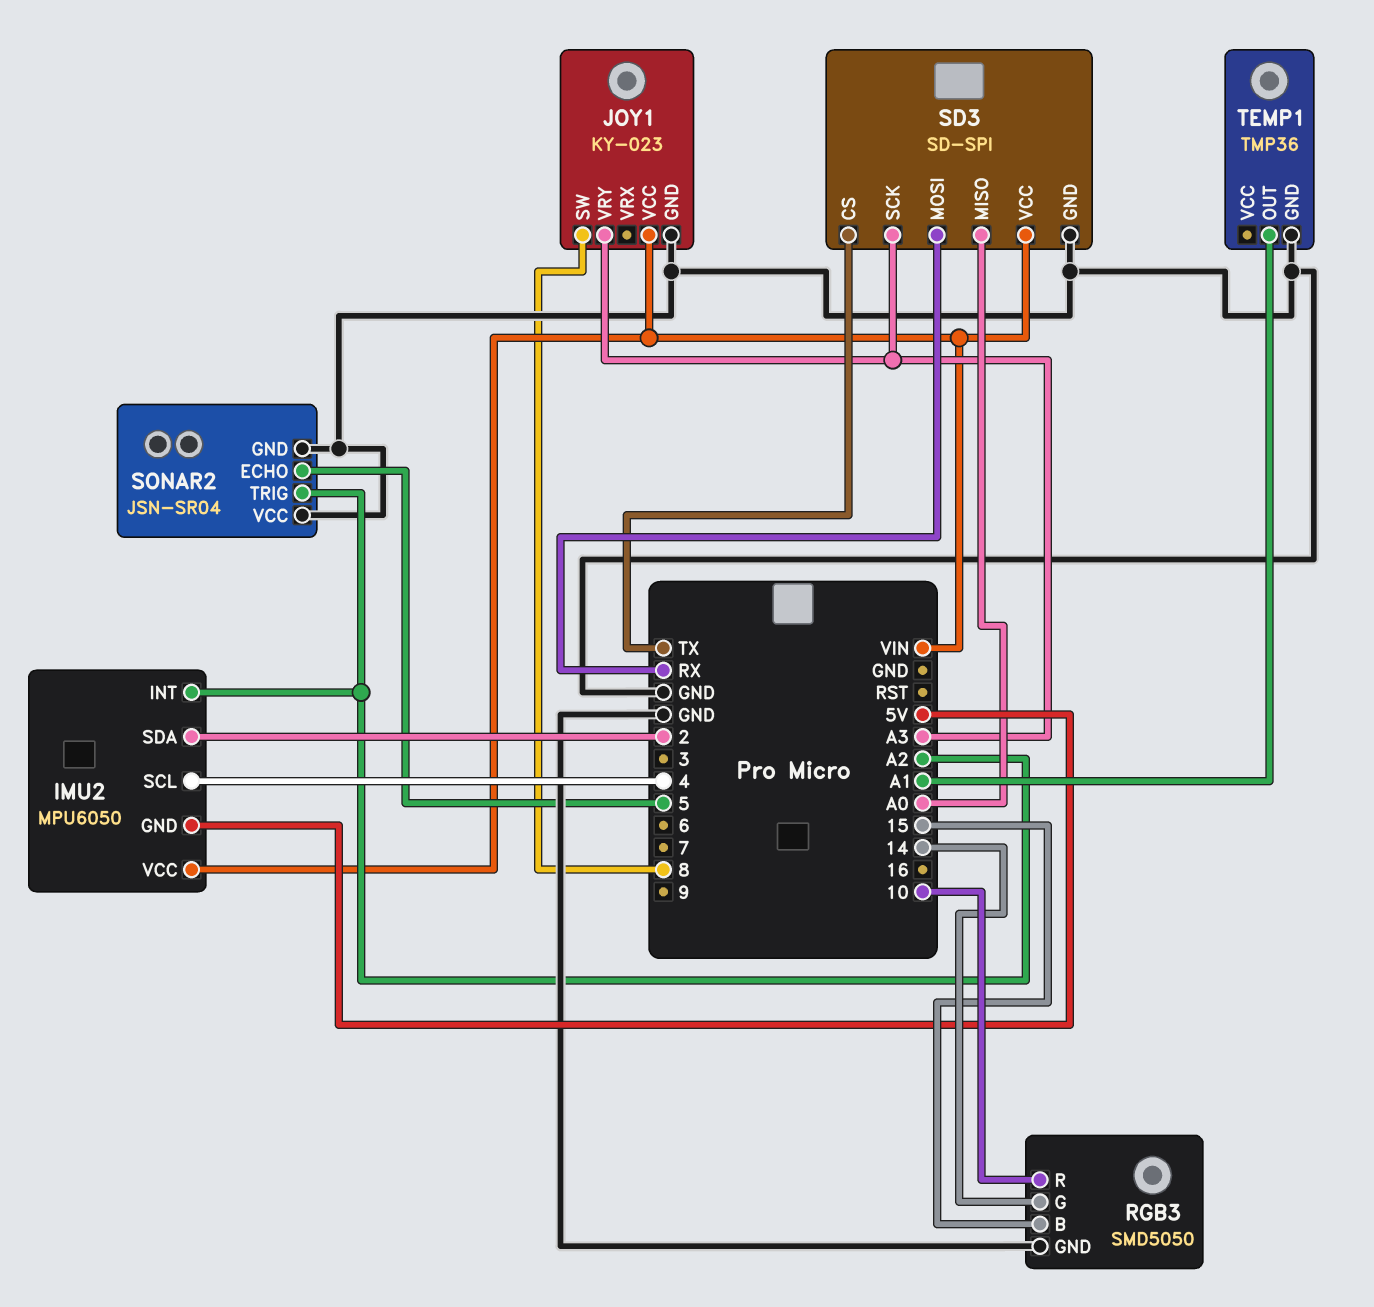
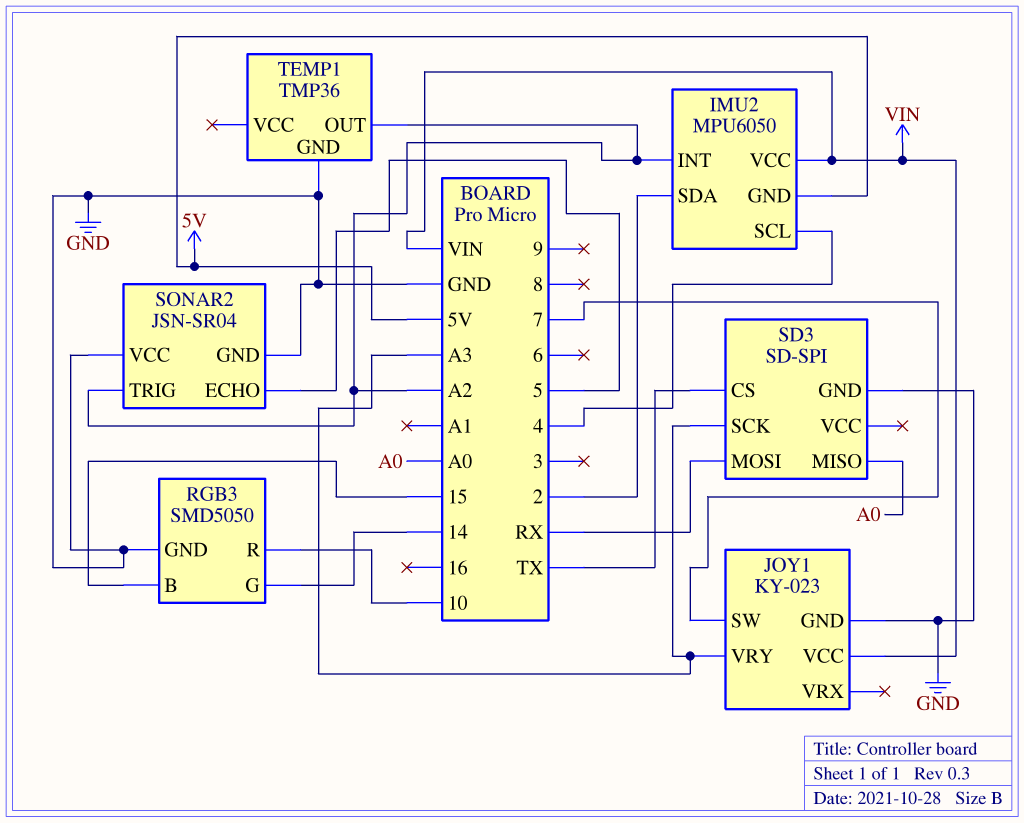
JOY1 pin SW: 8 -> 7
SD3 pin VCC: VIN -> none
TEMP1 pin OUT: A1 -> A2

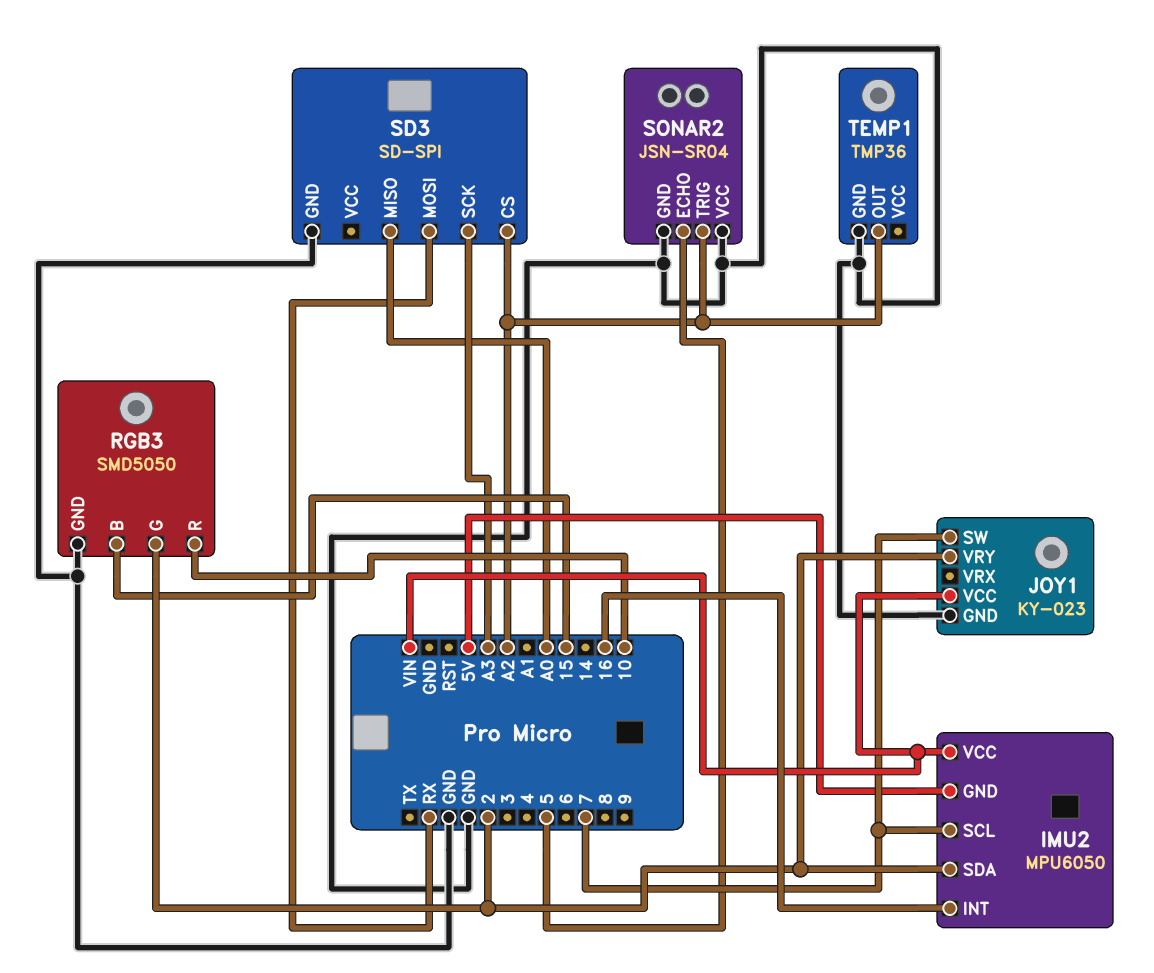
IMU2 pin INT: A2 -> 16
IMU2 pin SCL: 4 -> 7
JOY1 pin VRY: A3 -> 2
RGB3 pin G: 14 -> 2
SD3 pin CS: TX -> A2

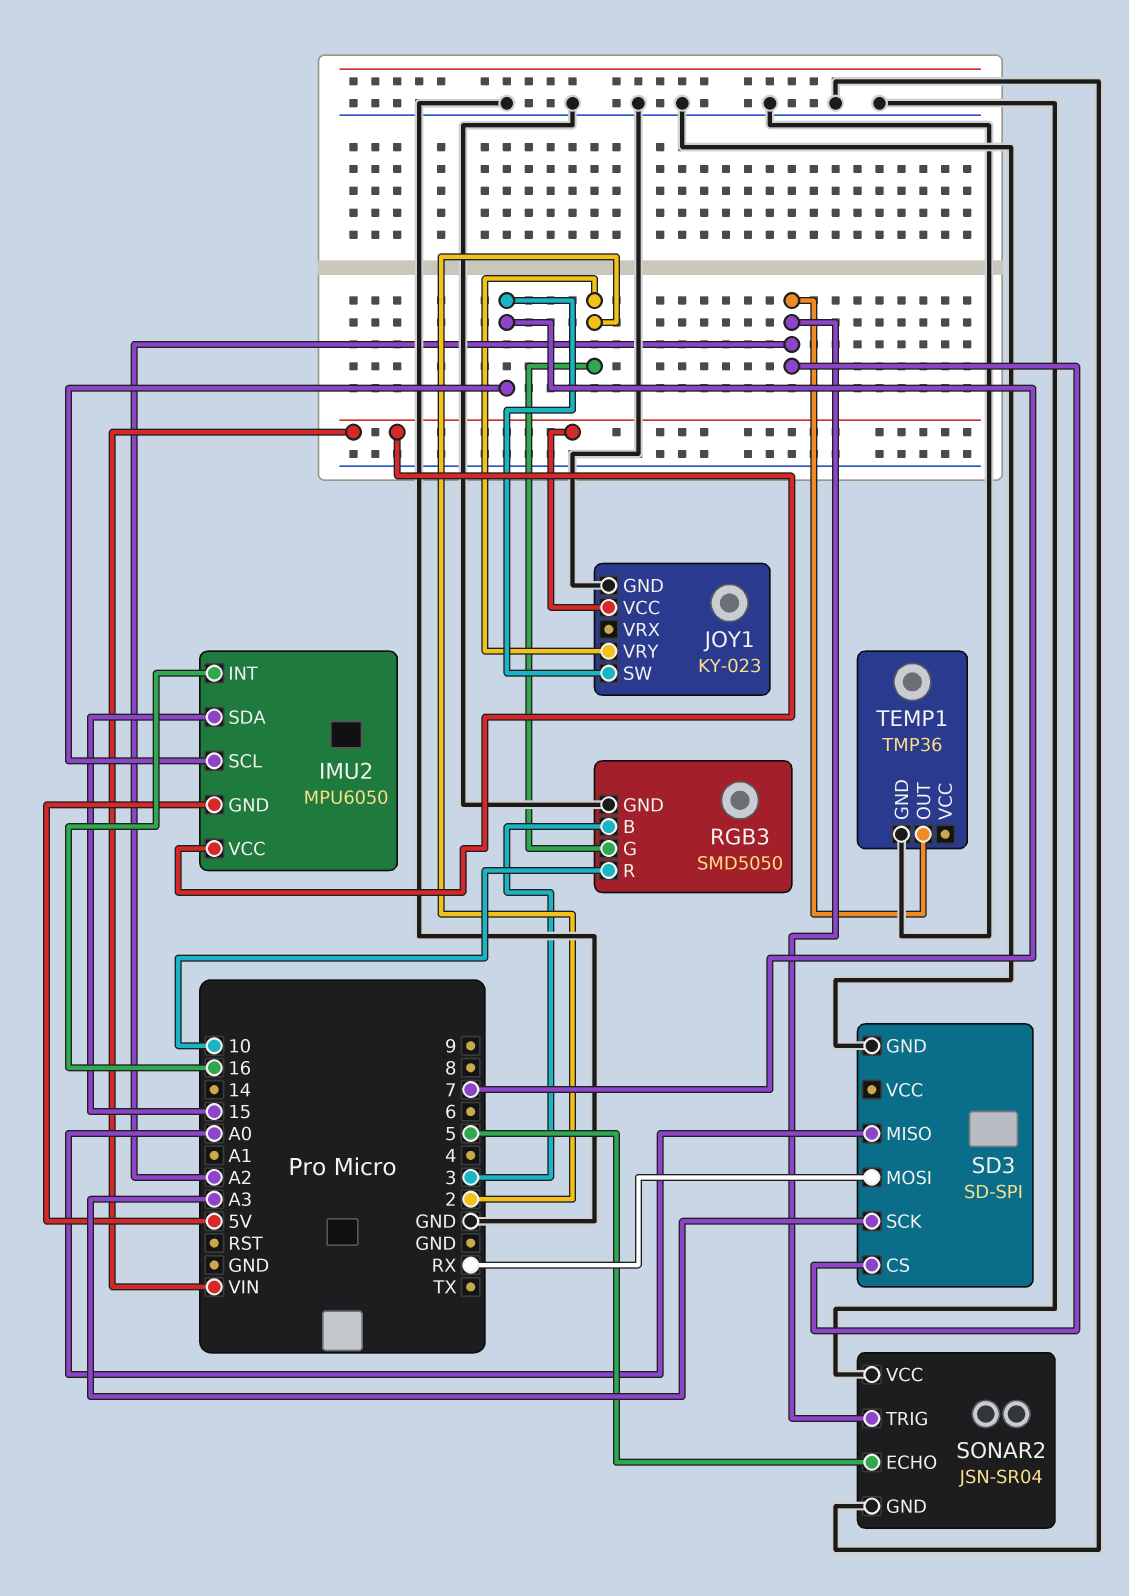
IMU2 pin SDA: 2 -> 15
RGB3 pin B: 15 -> 3

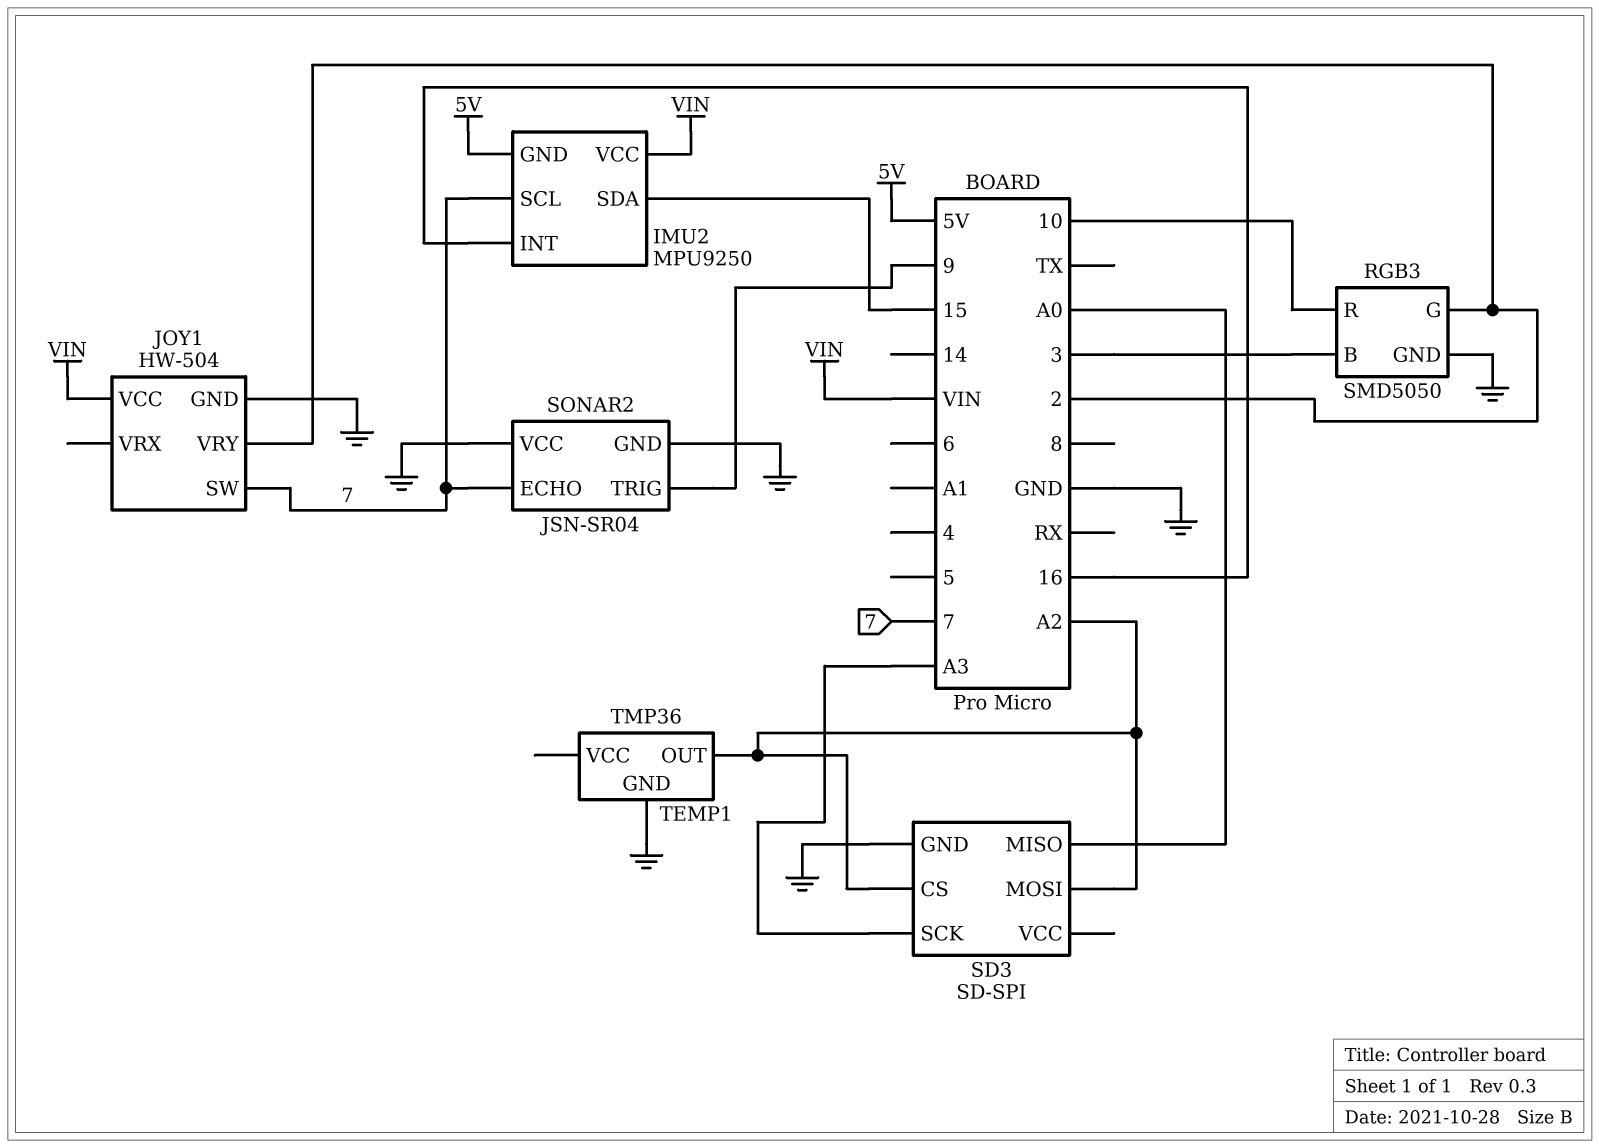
IMU2: MPU6050 -> MPU9250
JOY1: KY-023 -> HW-504
SD3 pin MOSI: RX -> A2
SONAR2 pin ECHO: 5 -> 7
SONAR2 pin TRIG: A2 -> 9

